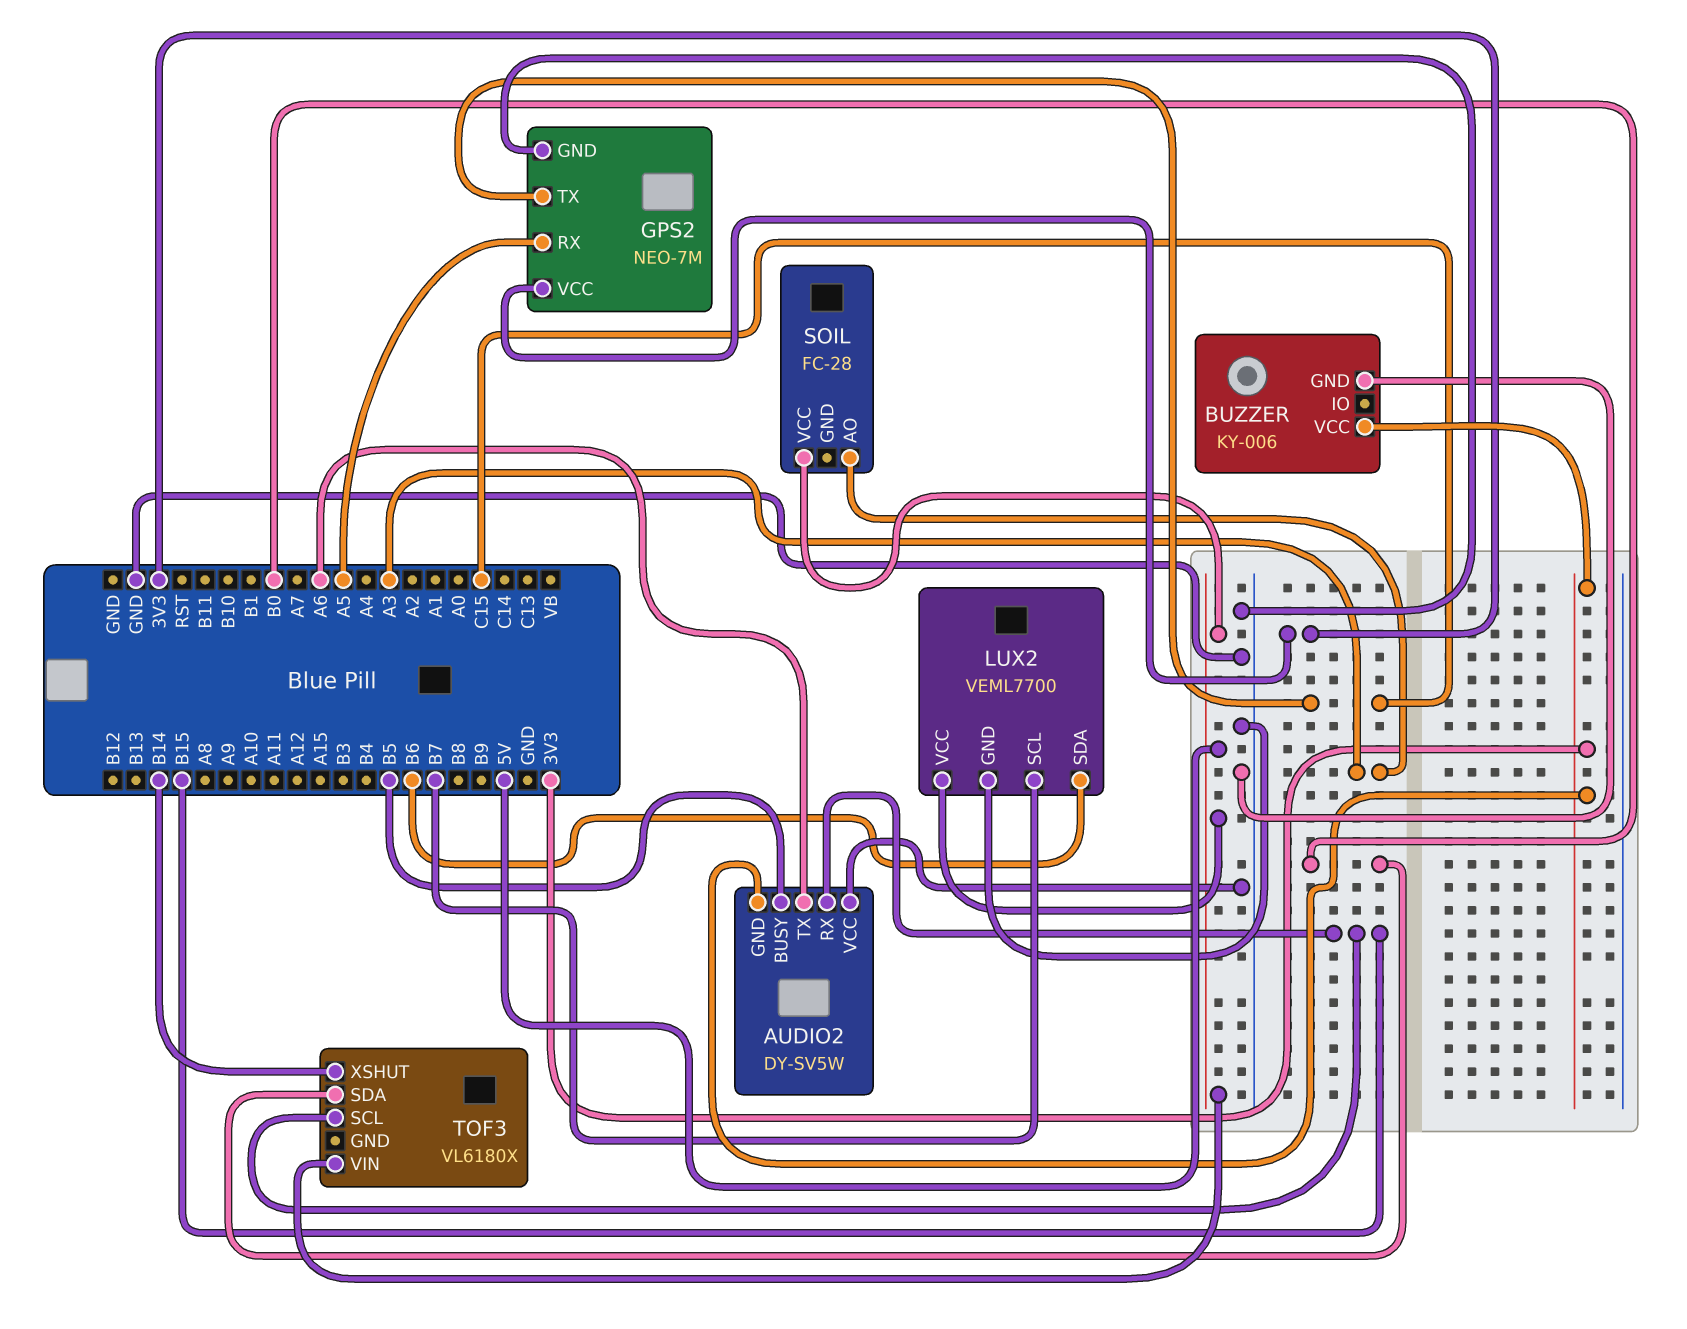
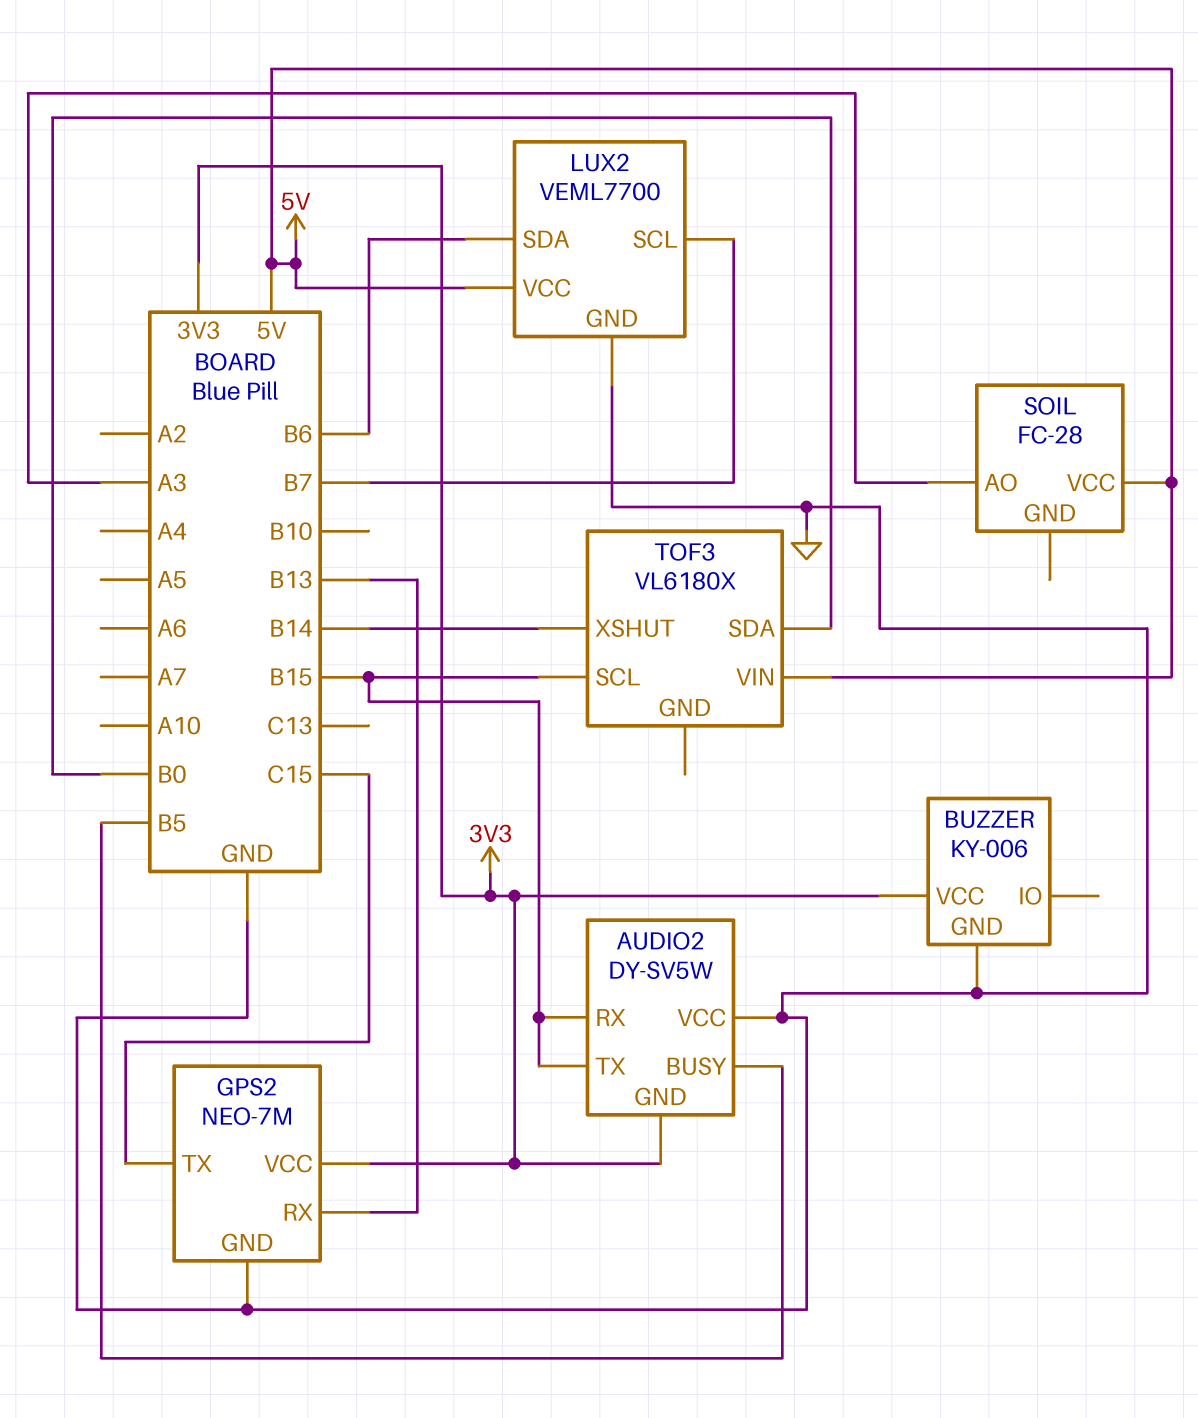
AUDIO2 pin TX: A6 -> B15
GPS2 pin RX: A5 -> B13

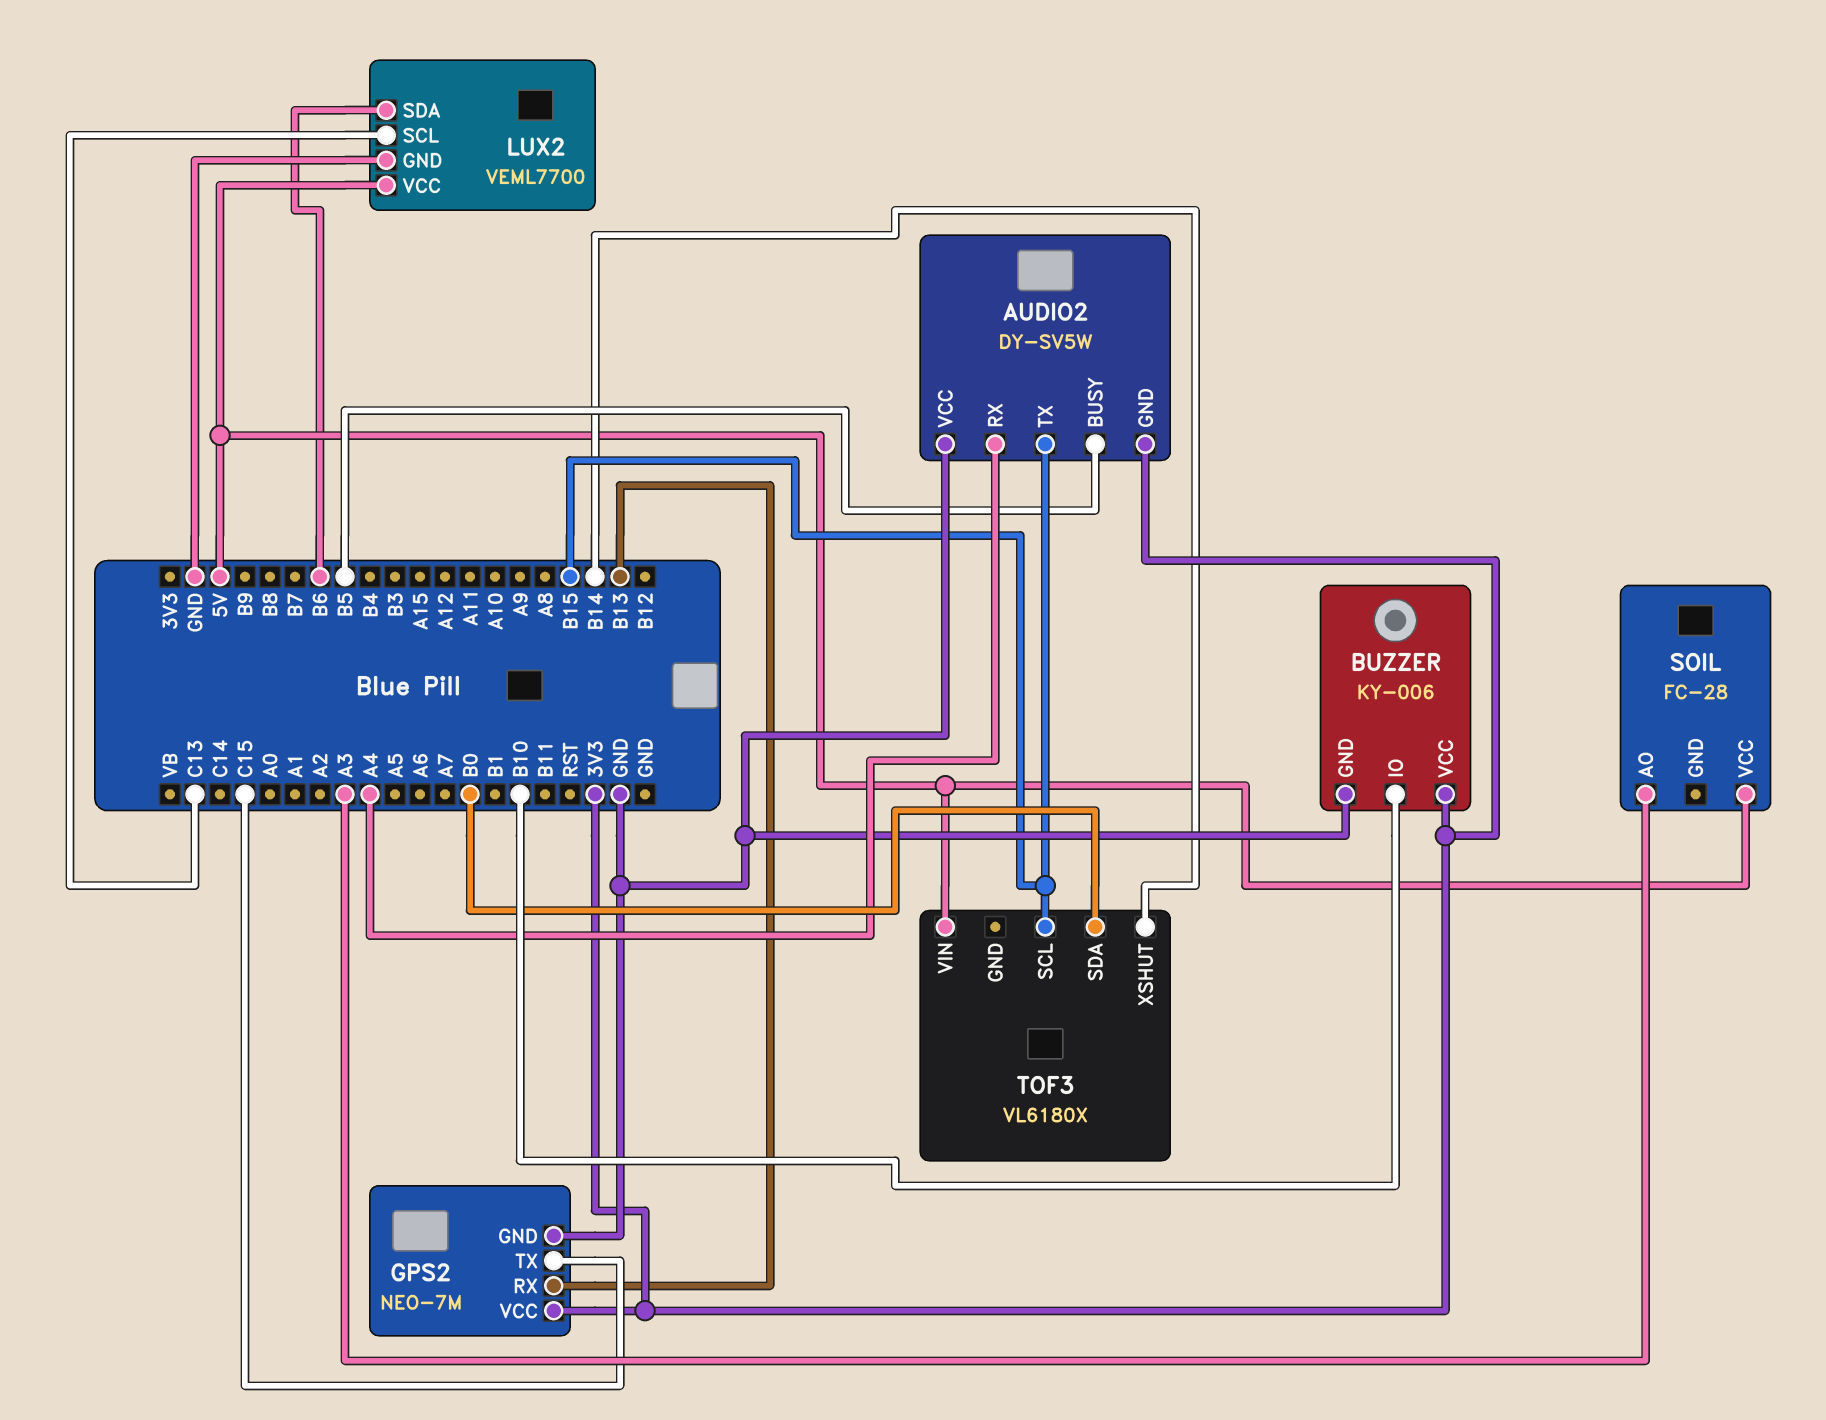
AUDIO2 pin RX: B15 -> A4
BUZZER pin IO: none -> B10
LUX2 pin SCL: B7 -> C13

